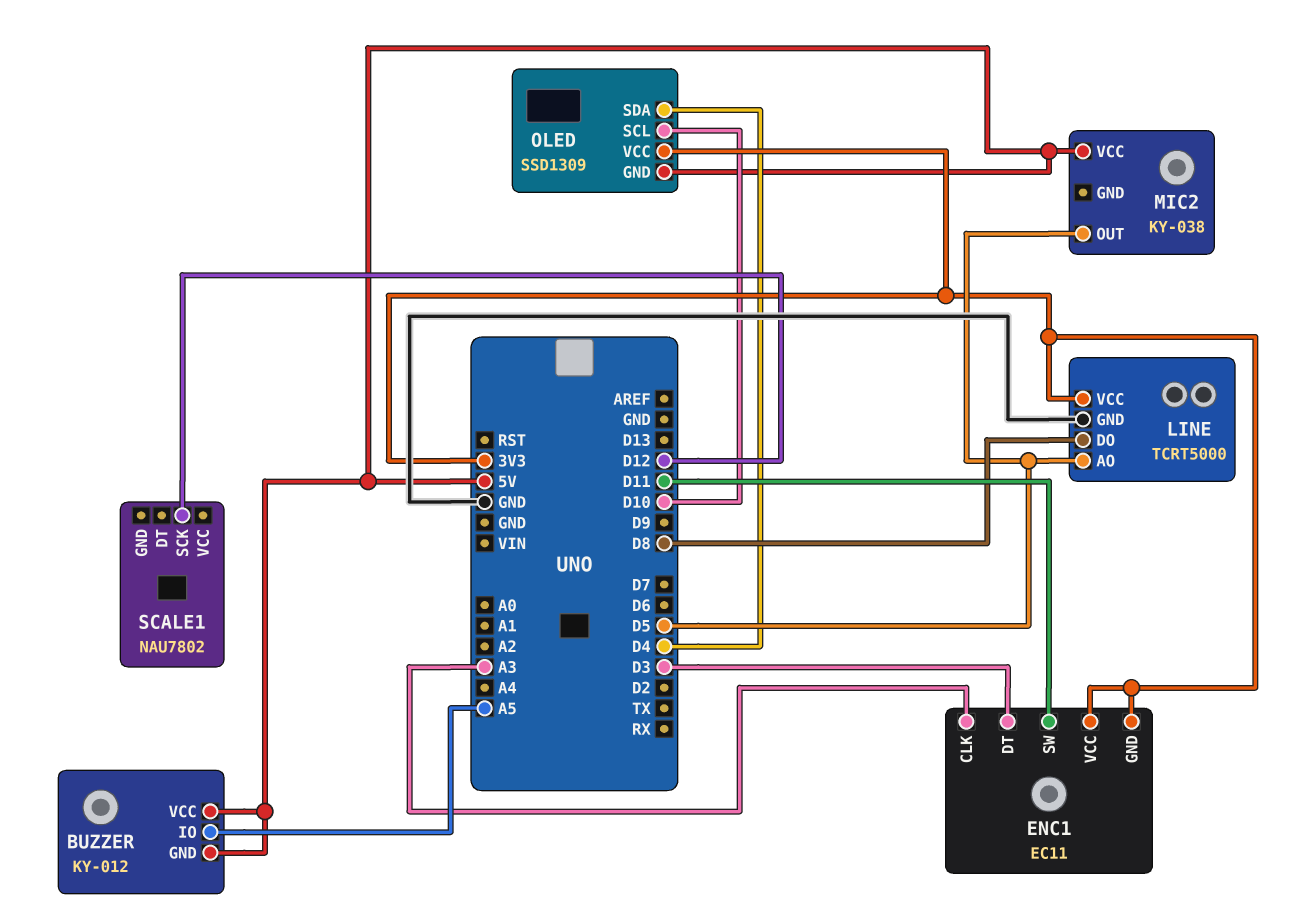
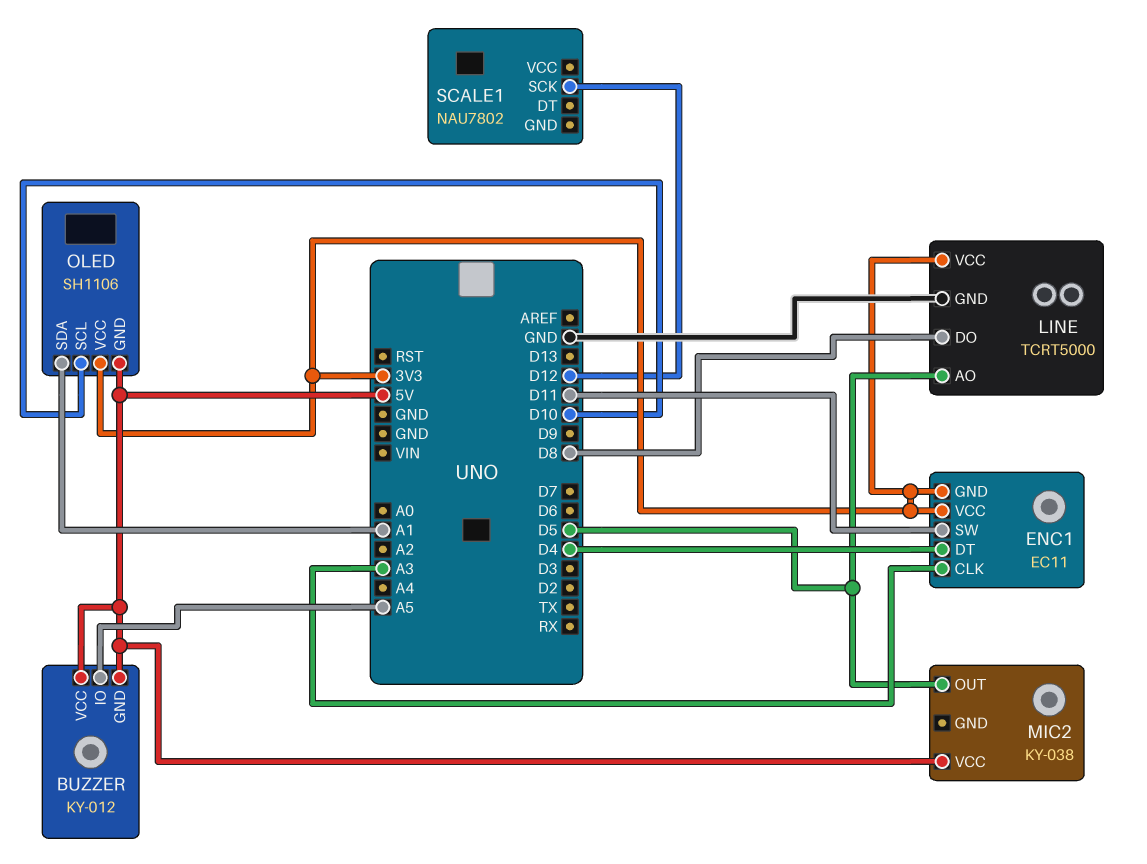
ENC1 pin DT: D3 -> D4
OLED: SSD1309 -> SH1106
OLED pin SDA: D4 -> A1

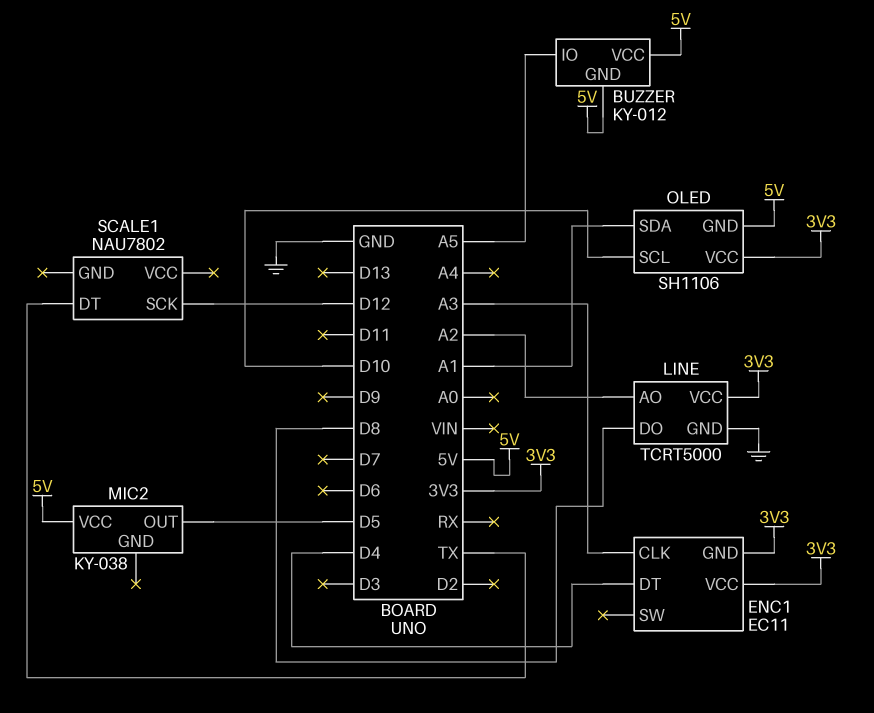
ENC1 pin SW: D11 -> none
LINE pin AO: D5 -> A2
SCALE1 pin DT: none -> TX

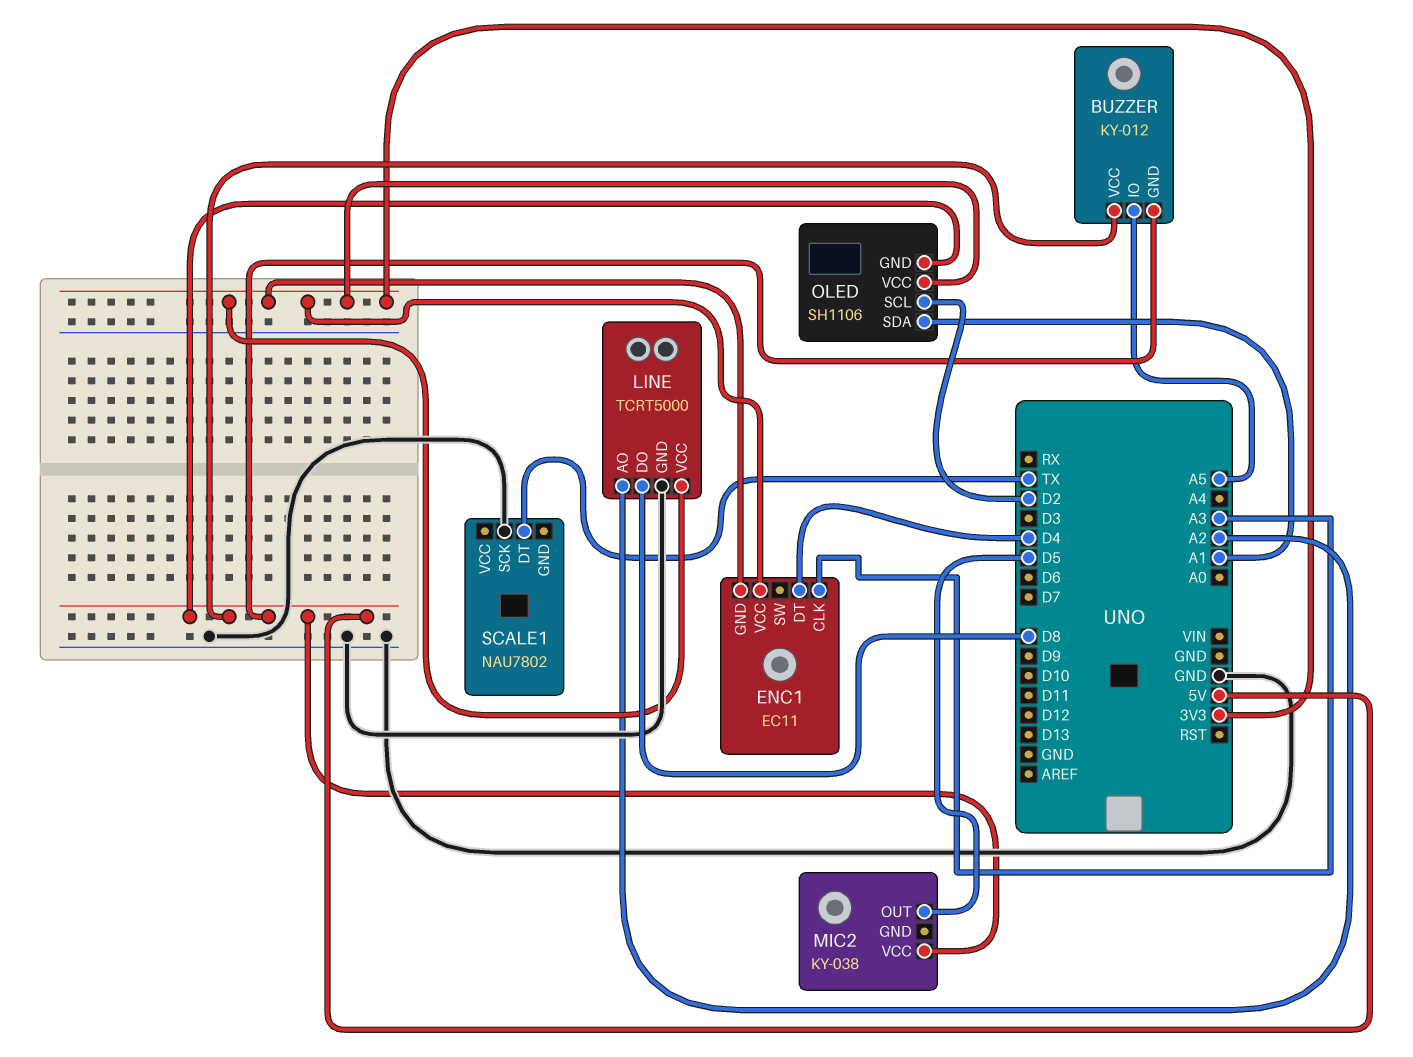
OLED pin SCL: D10 -> D2
SCALE1 pin SCK: D12 -> GND

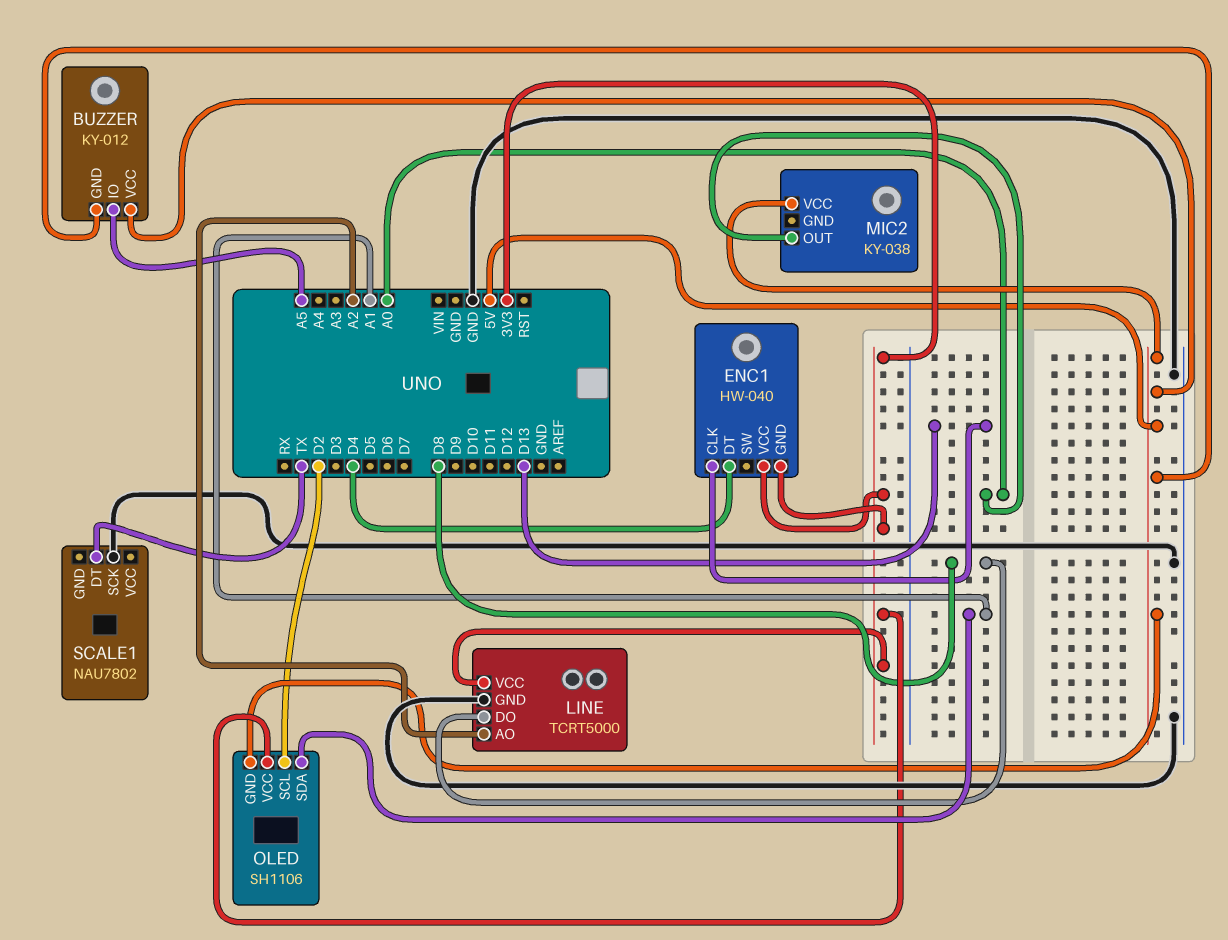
ENC1: EC11 -> HW-040
ENC1 pin CLK: A3 -> D13
MIC2 pin OUT: D5 -> A0

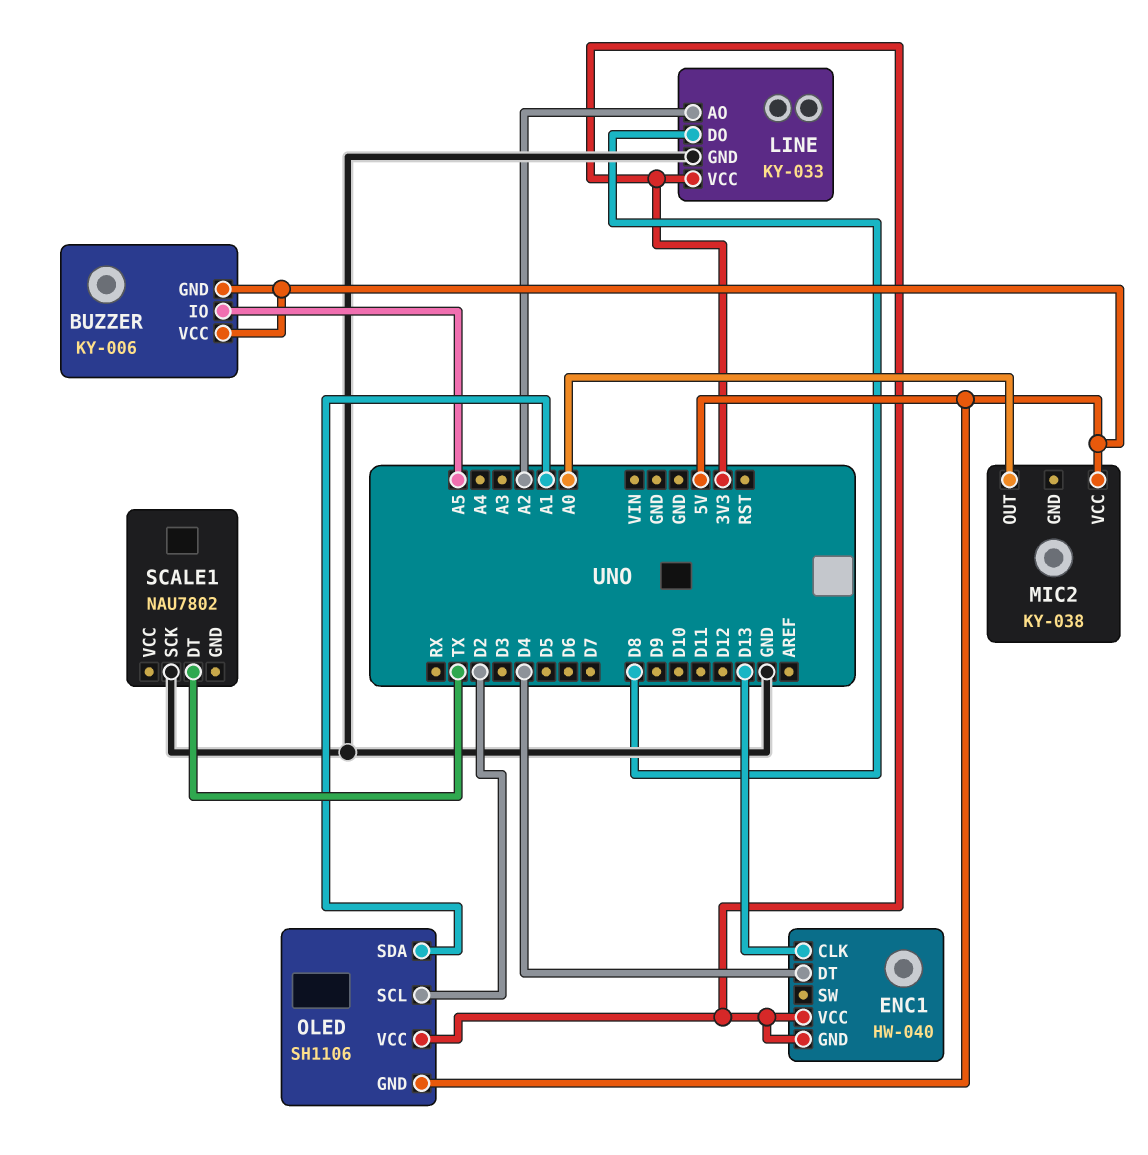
BUZZER: KY-012 -> KY-006
LINE: TCRT5000 -> KY-033

